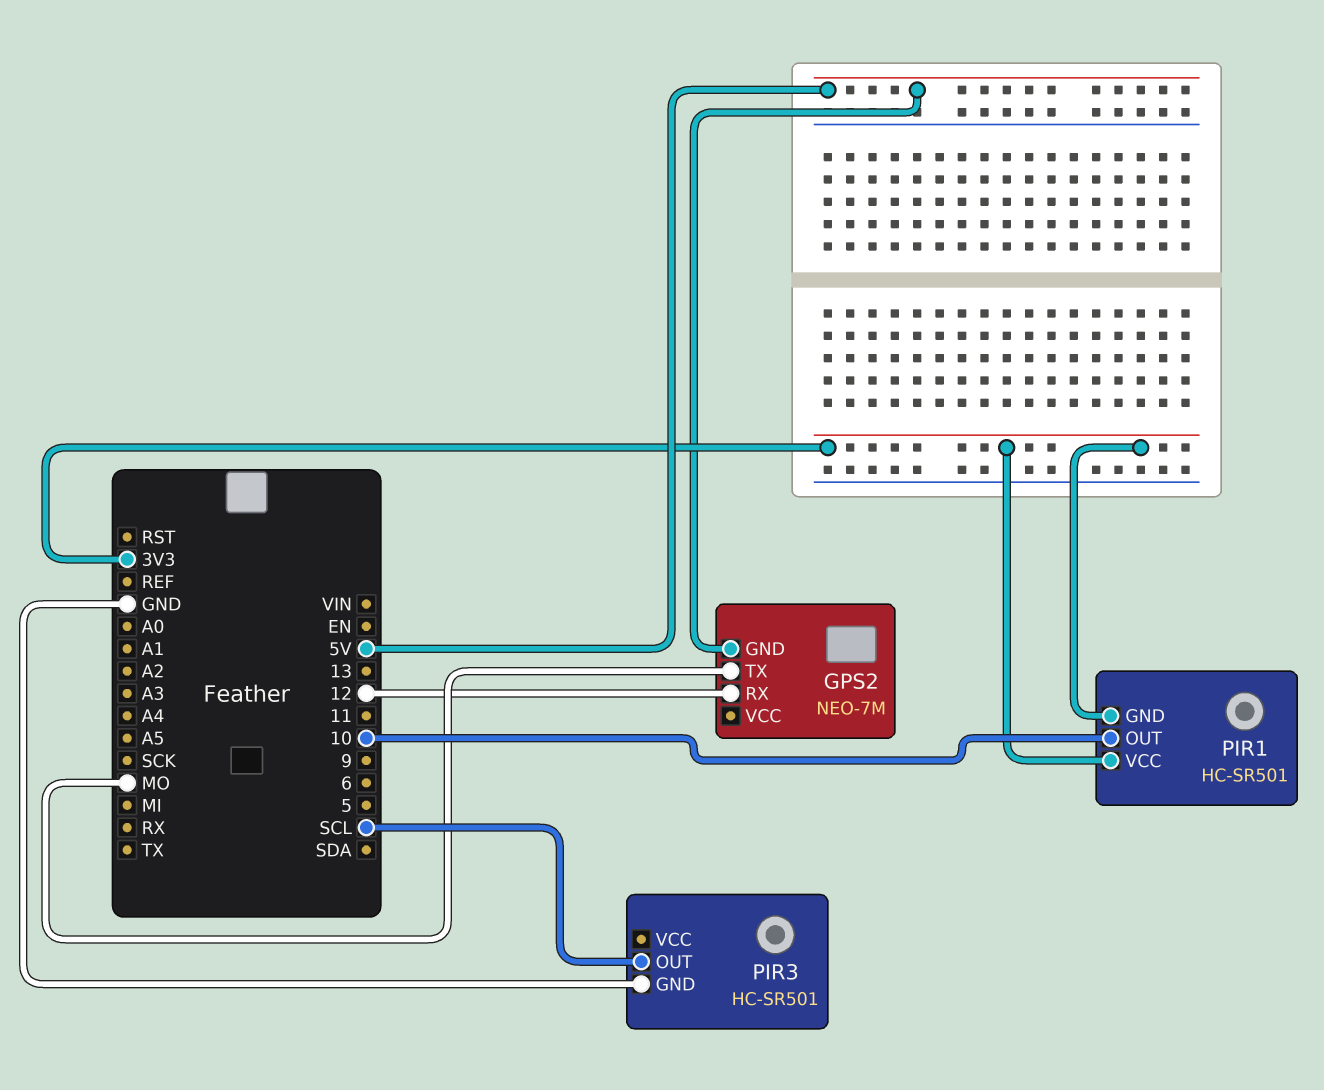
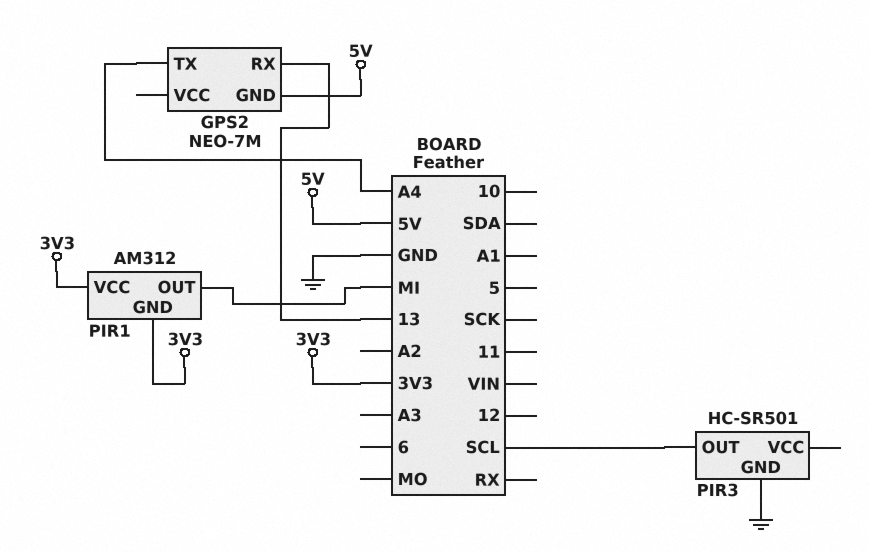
GPS2 pin RX: 12 -> 13
GPS2 pin TX: MO -> A4
PIR1: HC-SR501 -> AM312
PIR1 pin OUT: 10 -> MI

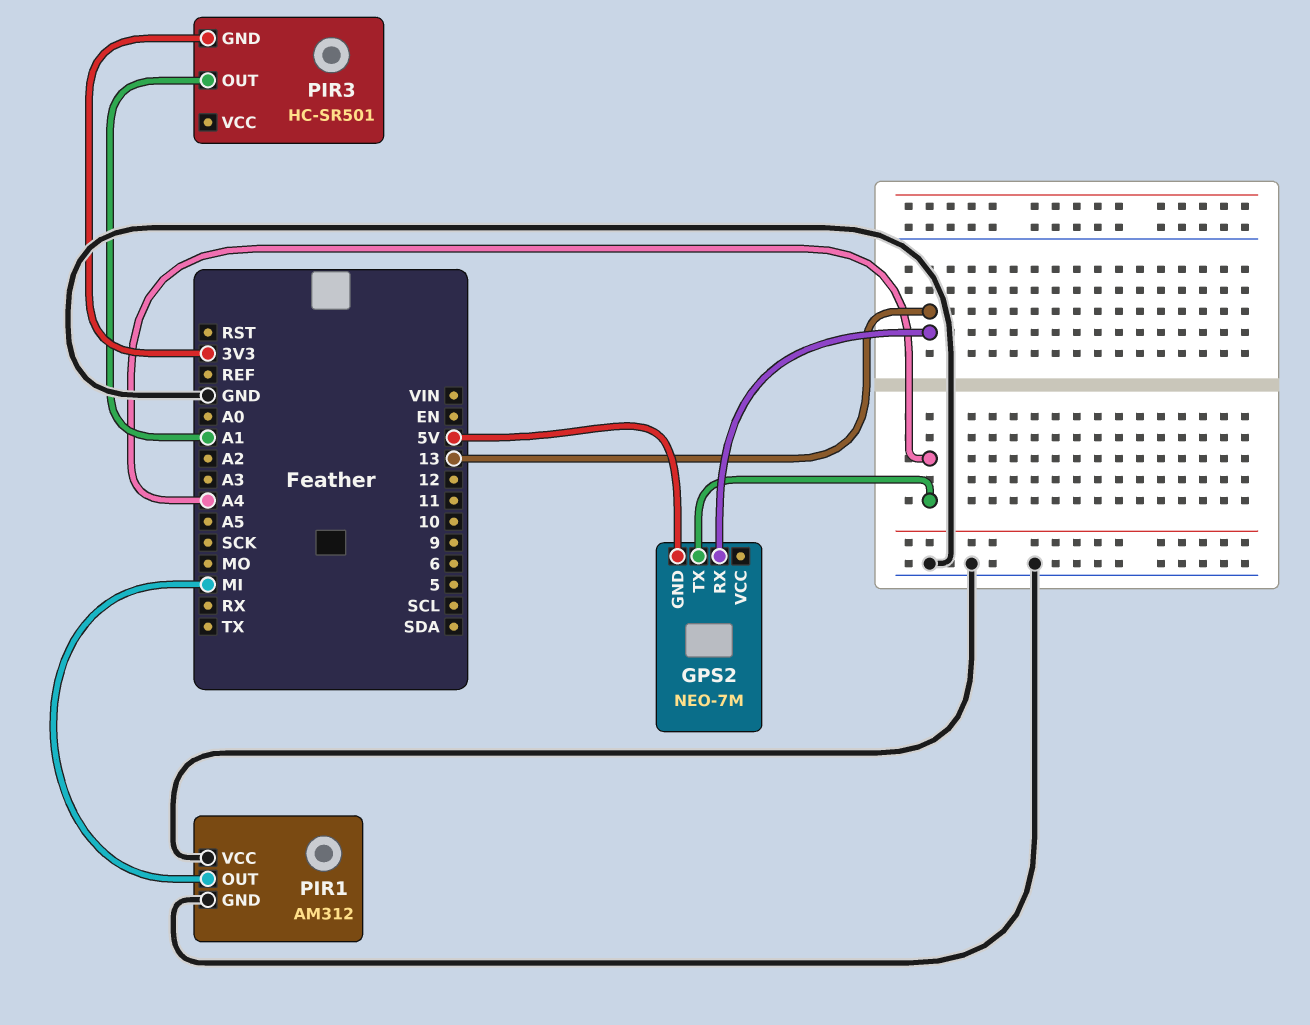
PIR1 pin GND: 3V3 -> GND
PIR1 pin VCC: 3V3 -> GND
PIR3 pin GND: GND -> 3V3
PIR3 pin OUT: SCL -> A1

